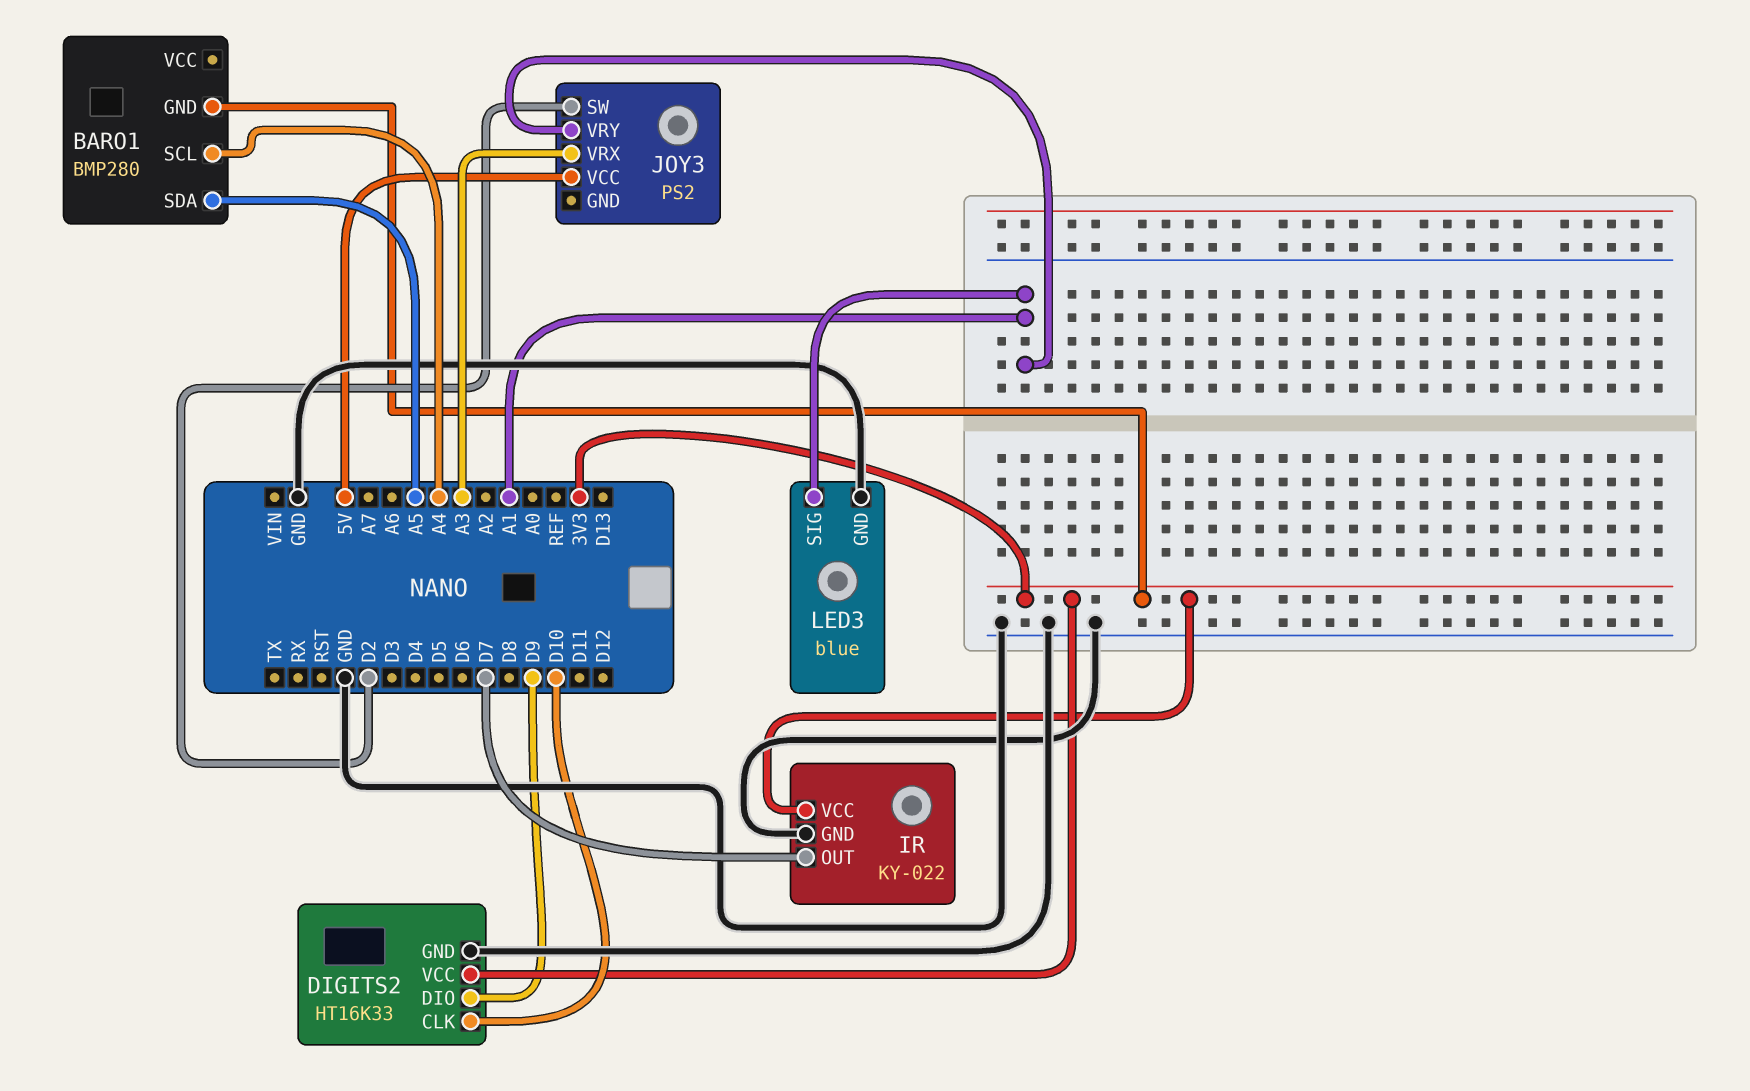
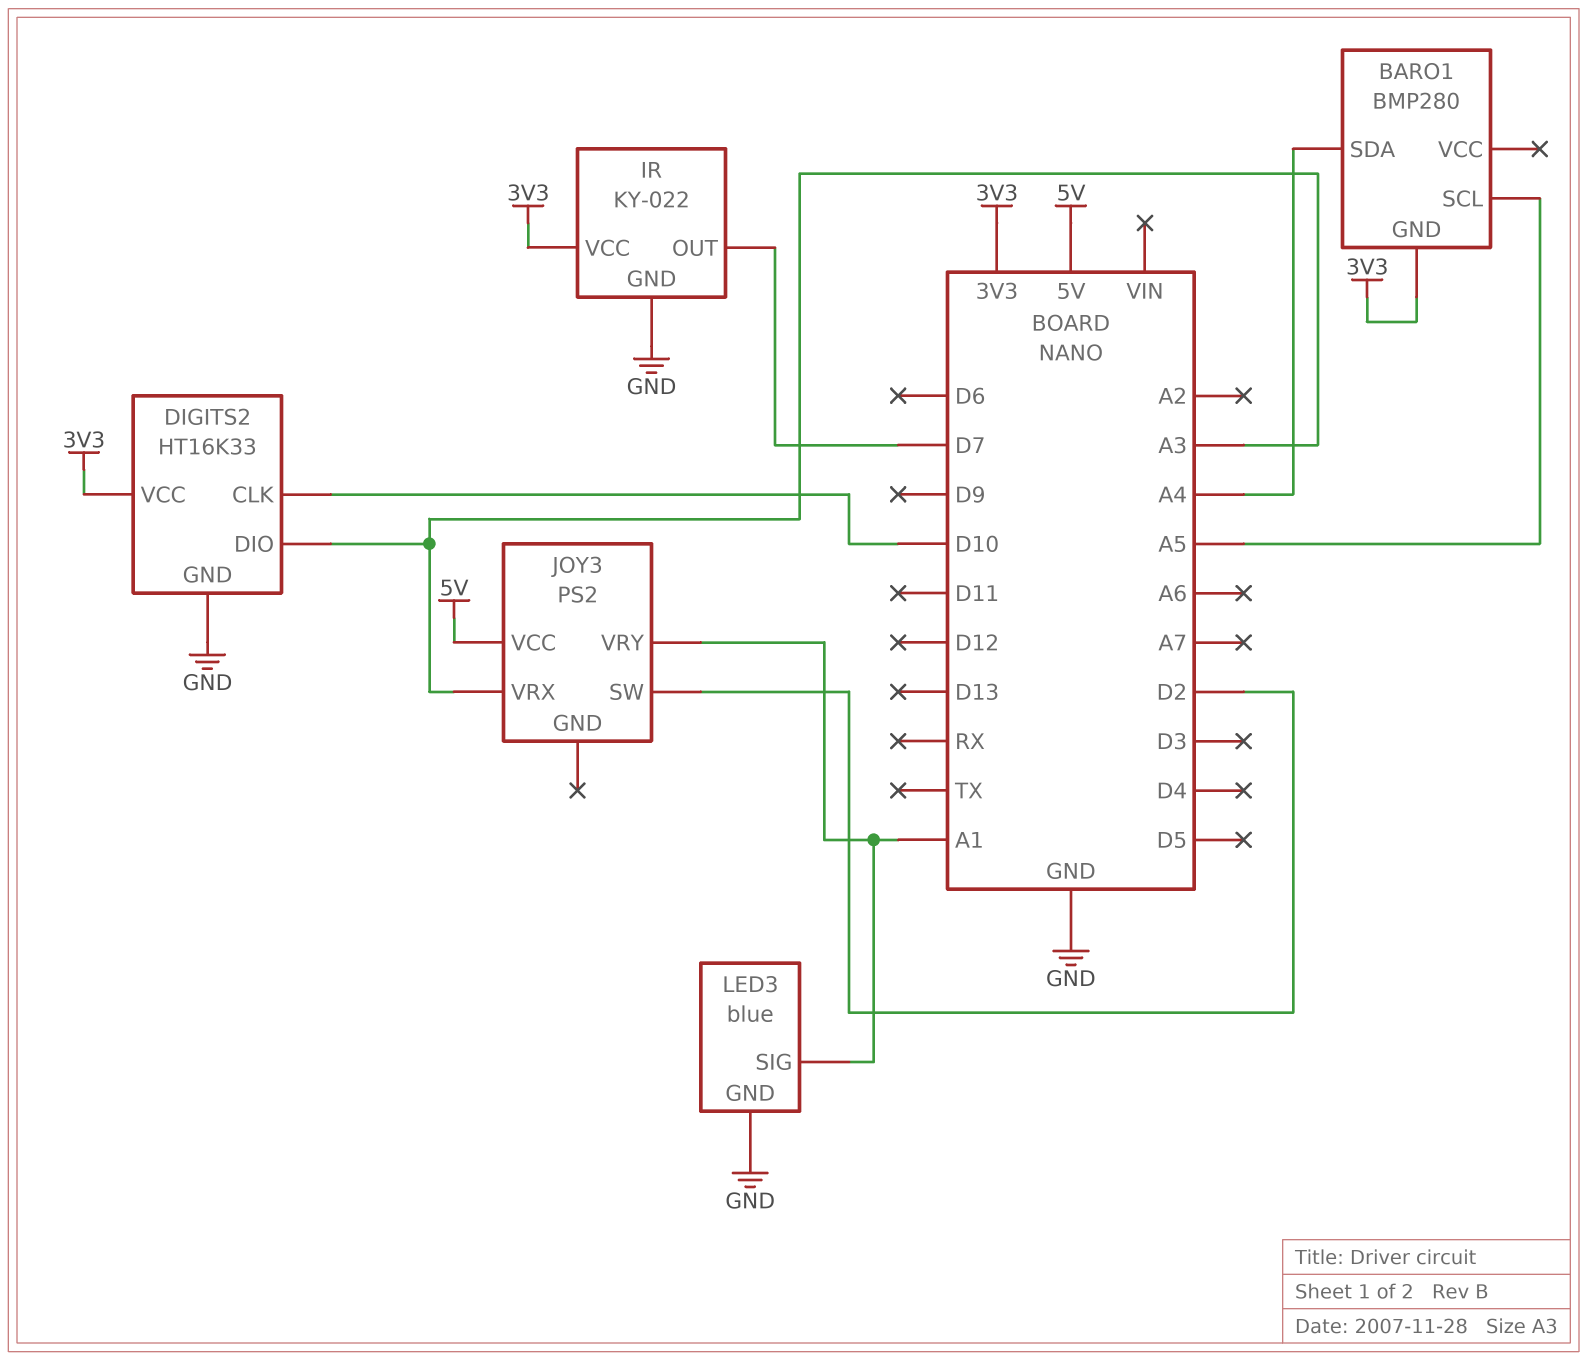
BARO1 pin SCL: A4 -> A5
BARO1 pin SDA: A5 -> A4
DIGITS2 pin DIO: D9 -> A3

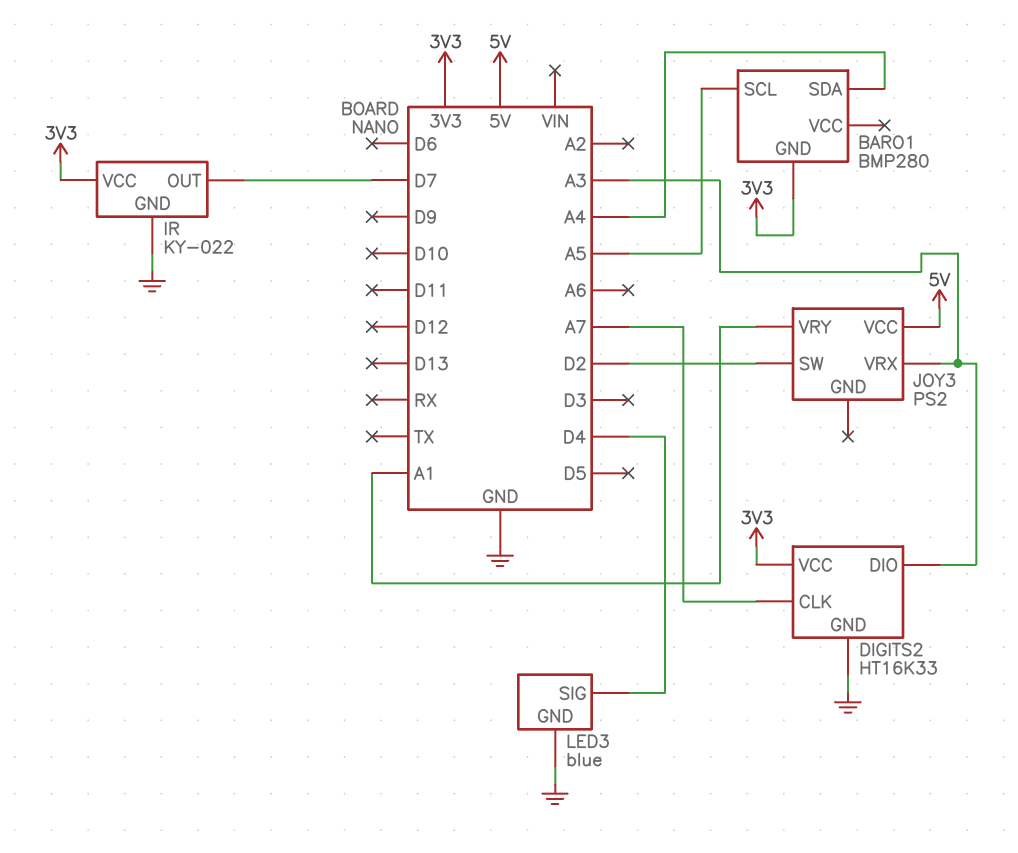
DIGITS2 pin CLK: D10 -> A7
LED3 pin SIG: A1 -> D4

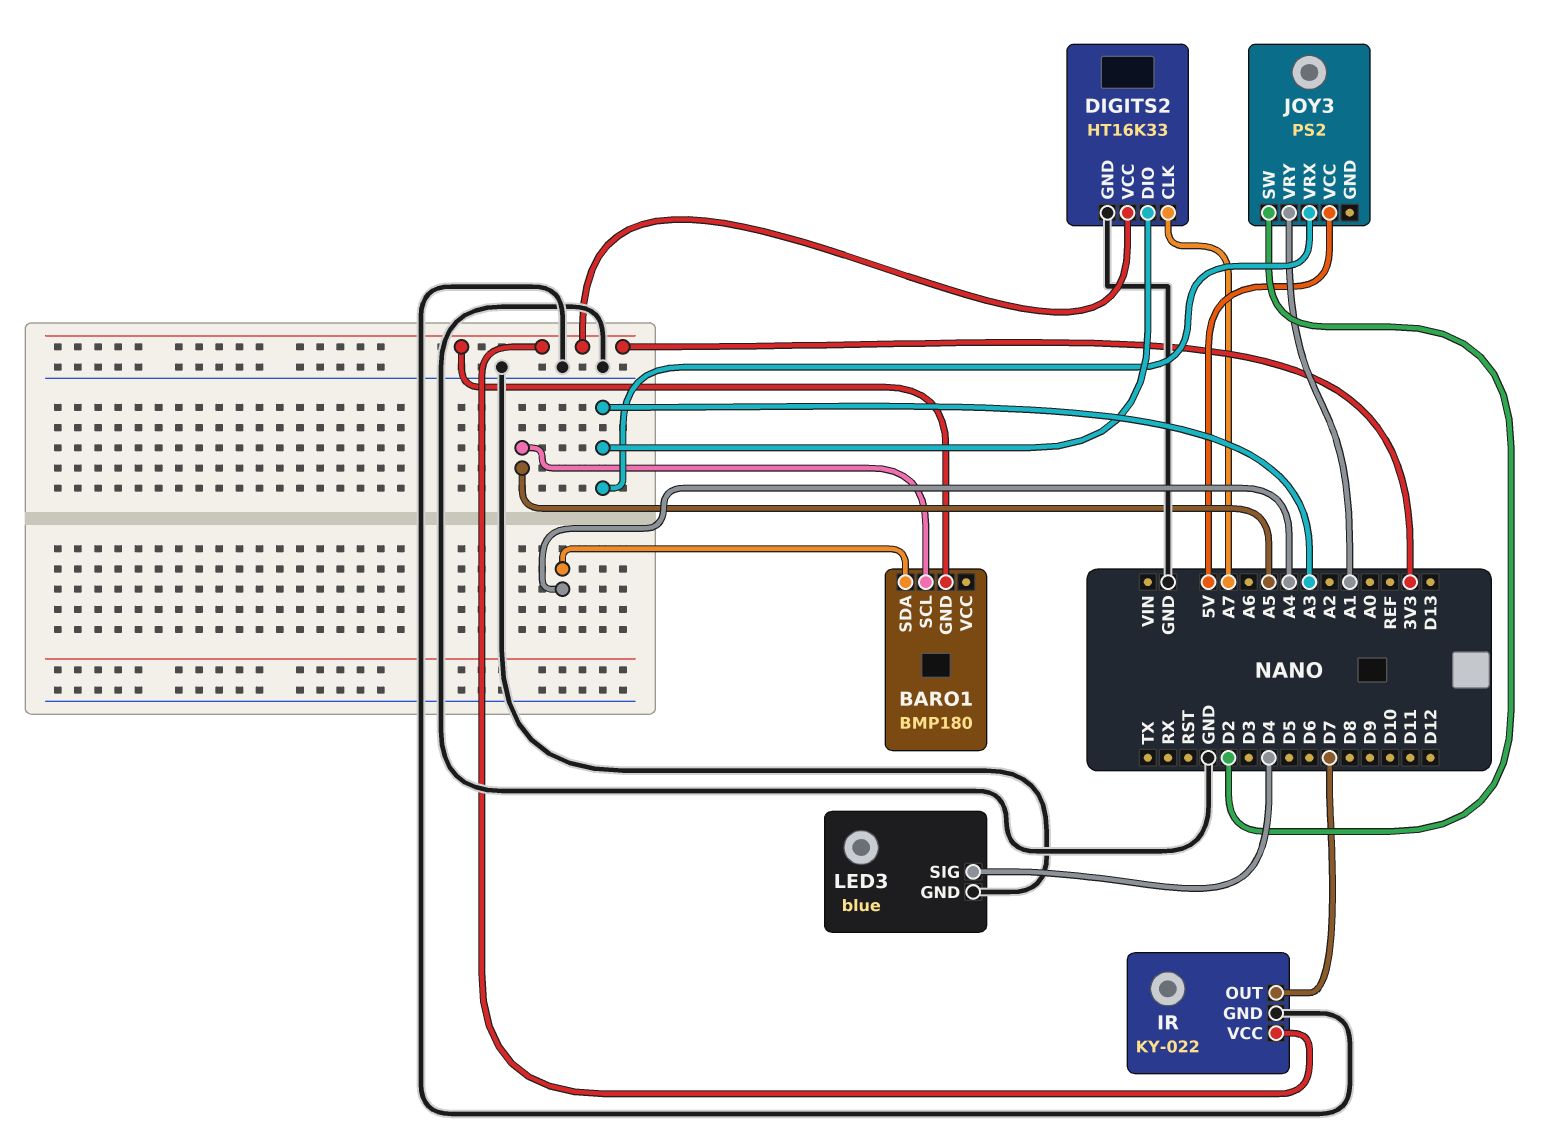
BARO1: BMP280 -> BMP180

